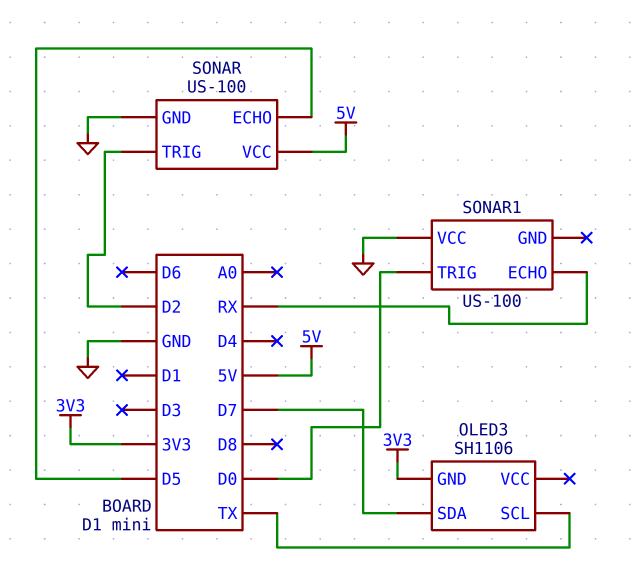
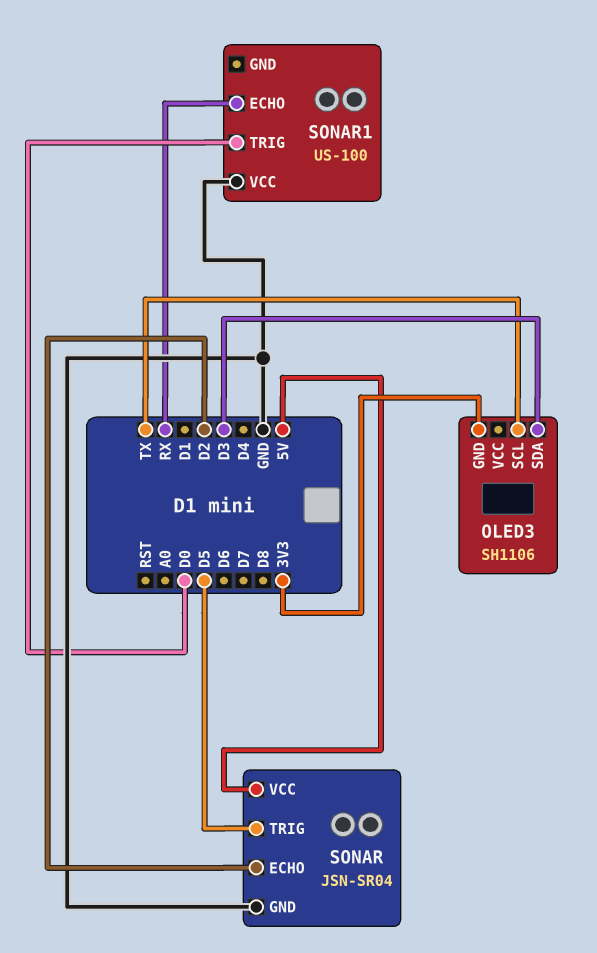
OLED3 pin SDA: D7 -> D3
SONAR: US-100 -> JSN-SR04
SONAR pin ECHO: D5 -> D2
SONAR pin TRIG: D2 -> D5

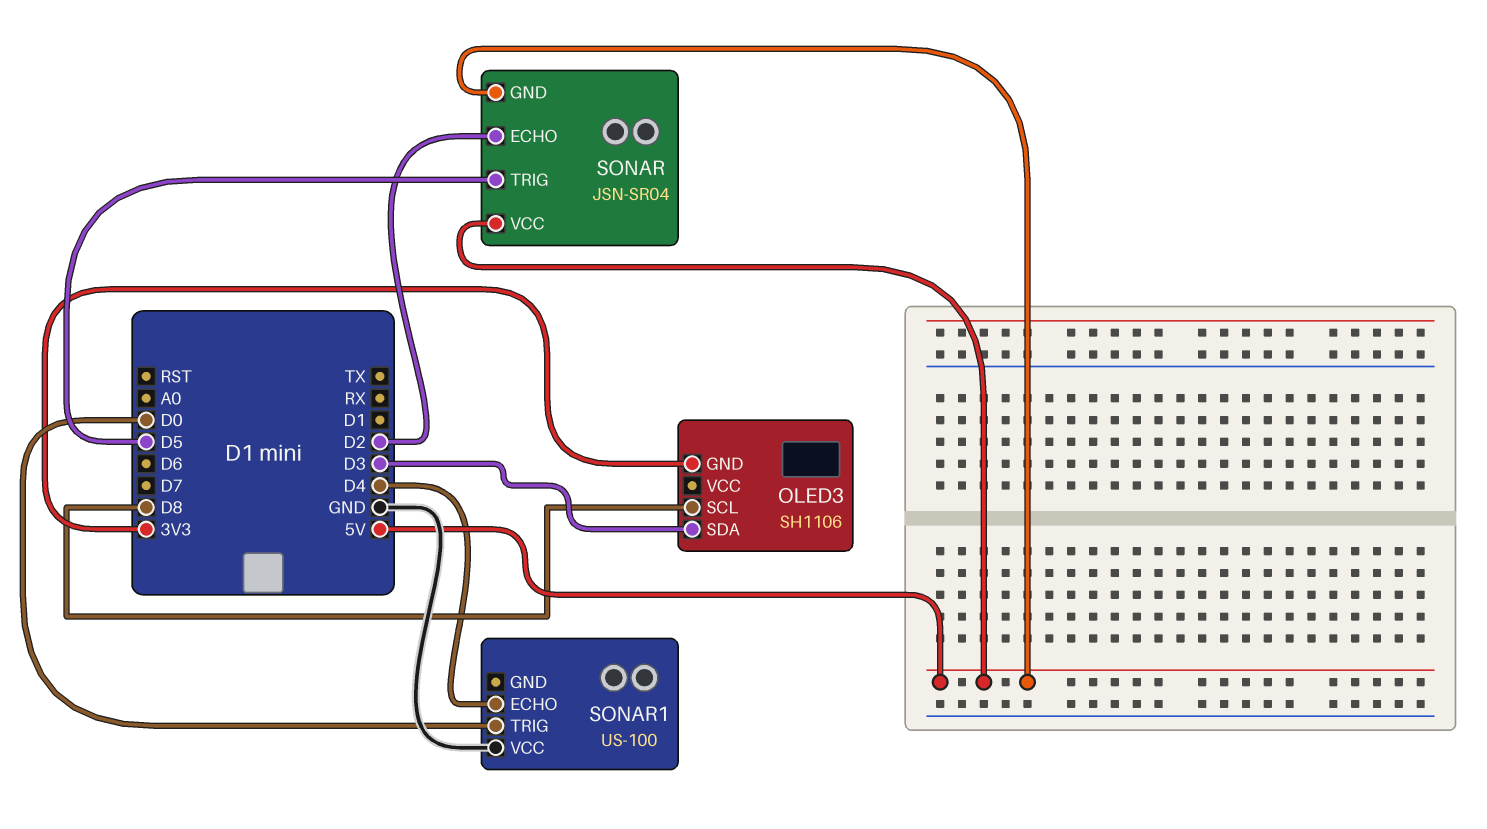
OLED3 pin SCL: TX -> D8
SONAR pin GND: GND -> 5V
SONAR1 pin ECHO: RX -> D4

